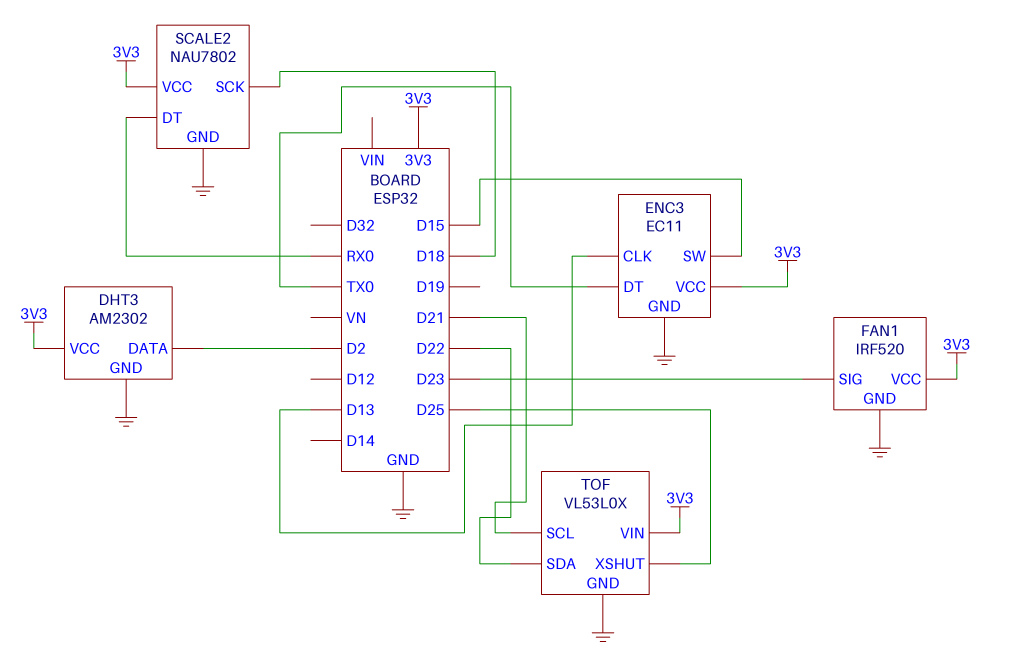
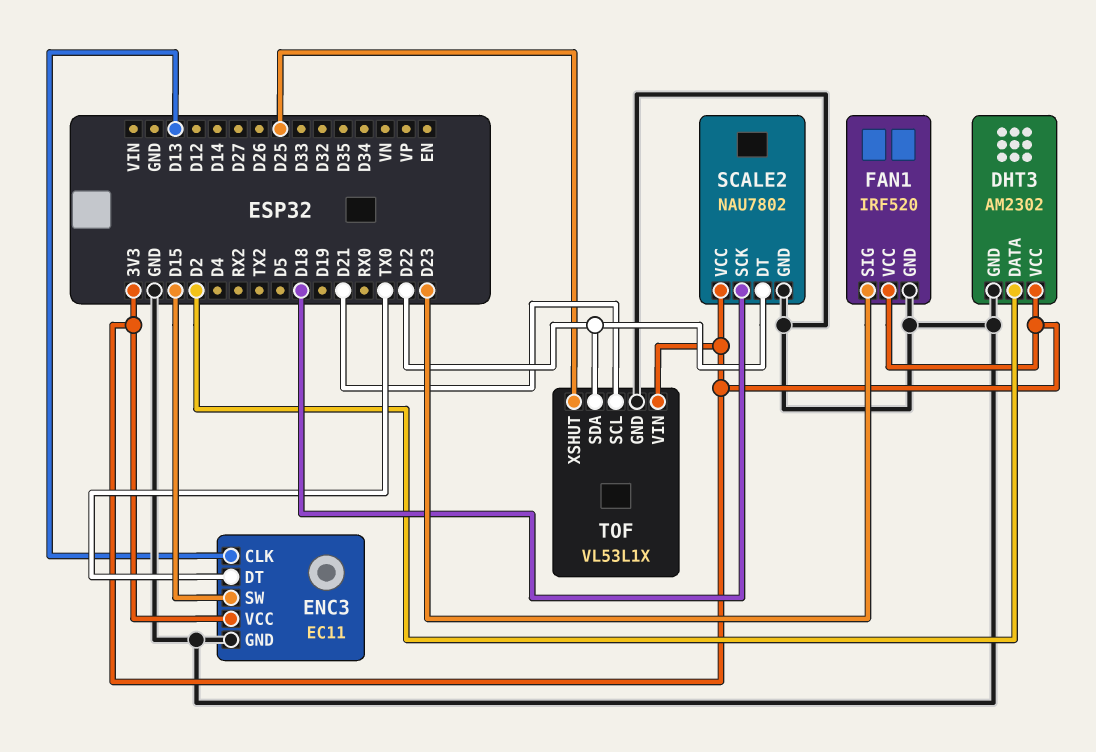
SCALE2 pin DT: RX0 -> D22
TOF: VL53L0X -> VL53L1X

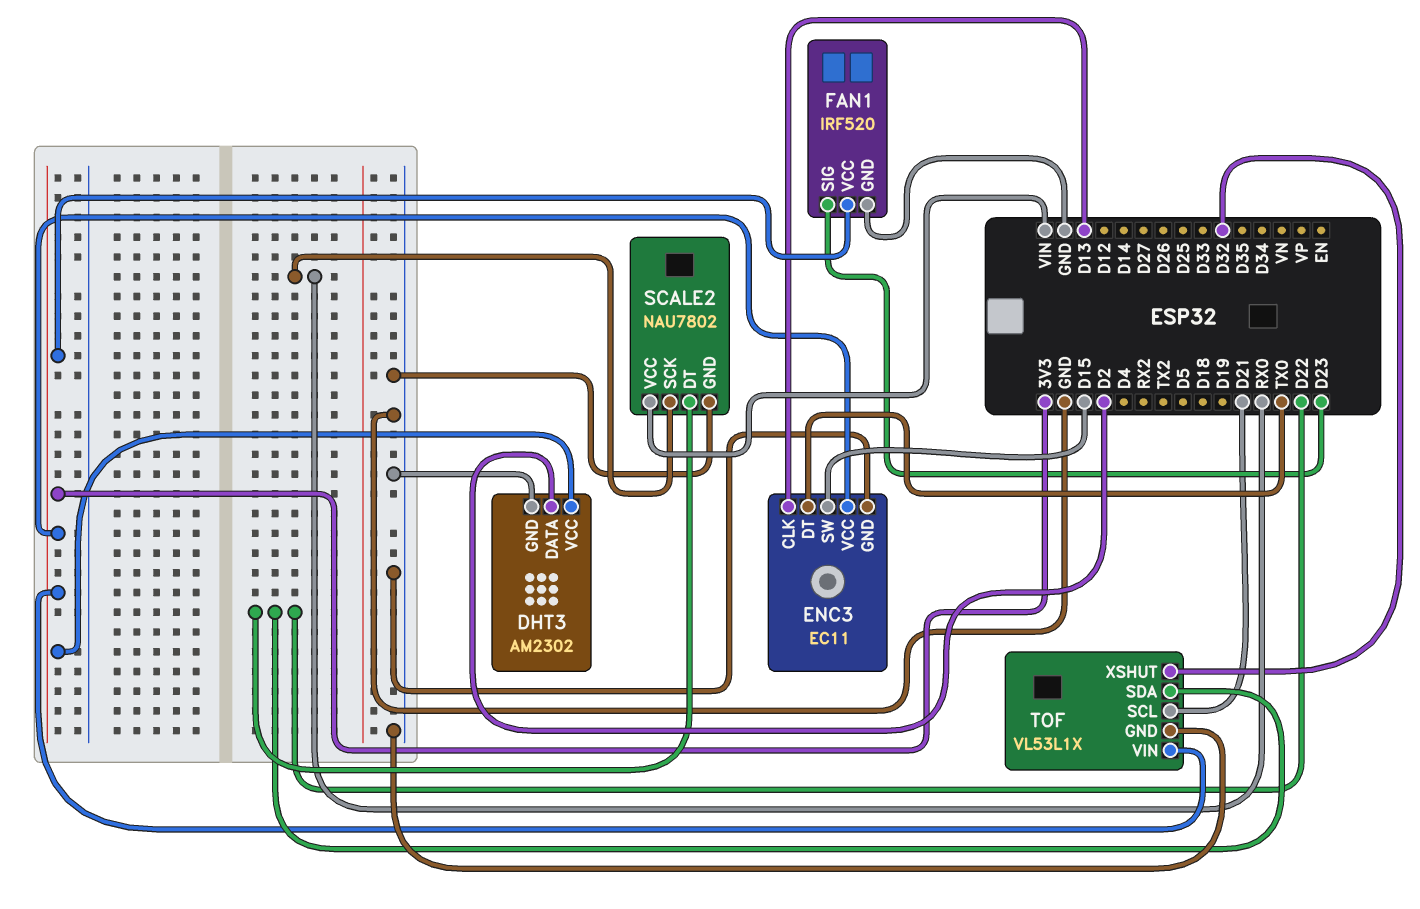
SCALE2 pin SCK: D18 -> RX0
SCALE2 pin VCC: 3V3 -> VIN
TOF pin XSHUT: D25 -> D32

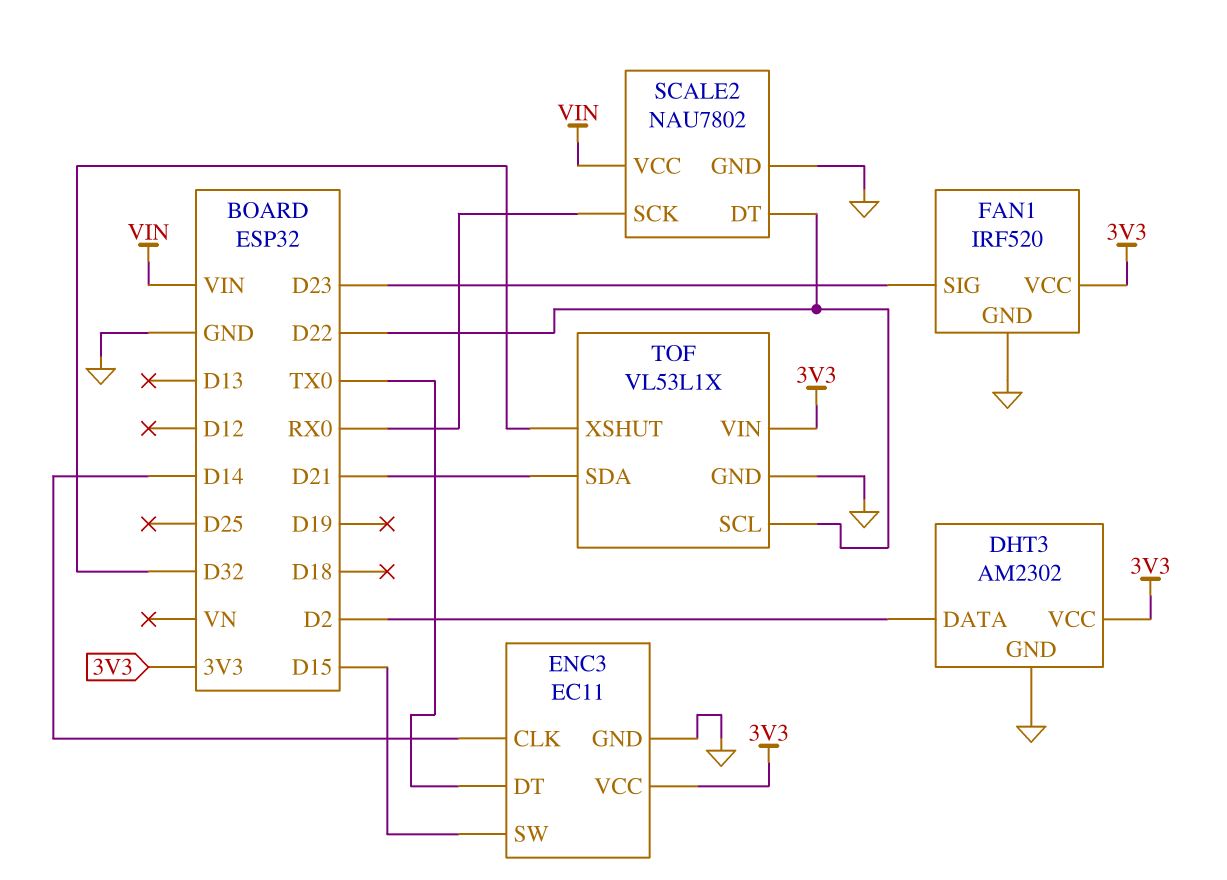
ENC3 pin CLK: D13 -> D14
TOF pin SCL: D21 -> D22
TOF pin SDA: D22 -> D21

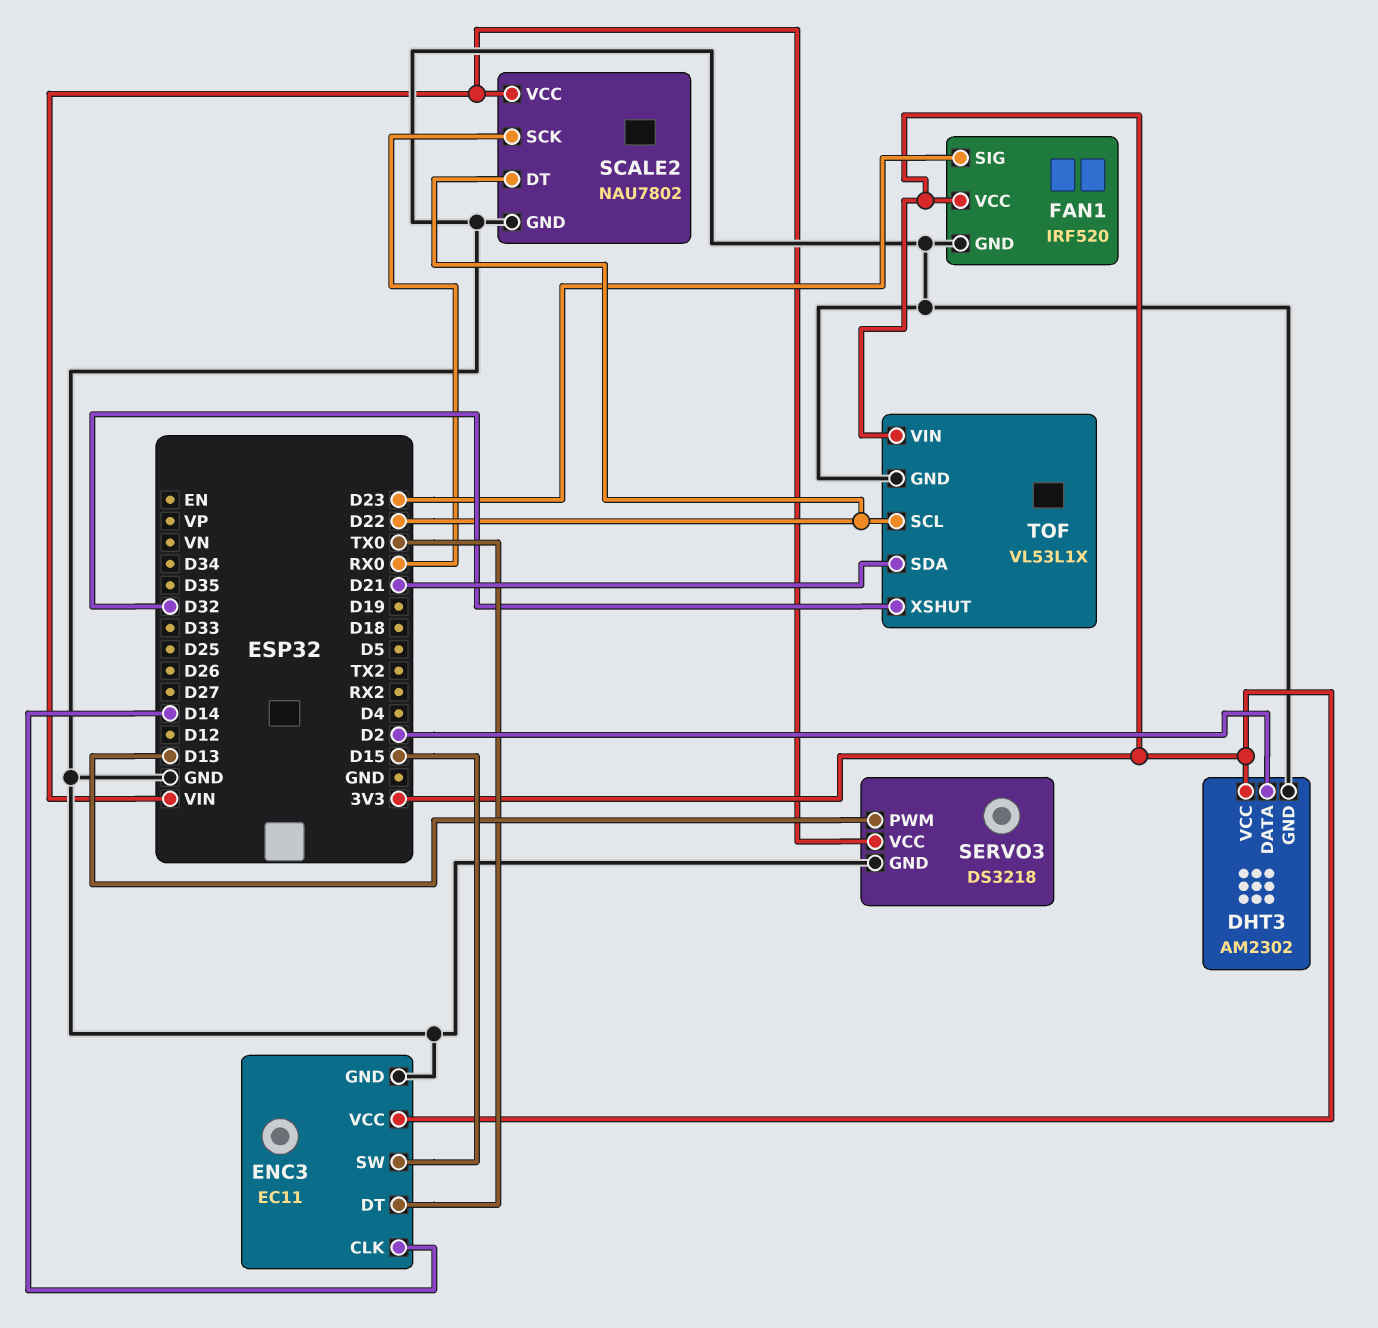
SERVO3: none -> DS3218
SERVO3 pin GND: none -> GND
SERVO3 pin PWM: none -> D13
SERVO3 pin VCC: none -> VIN

